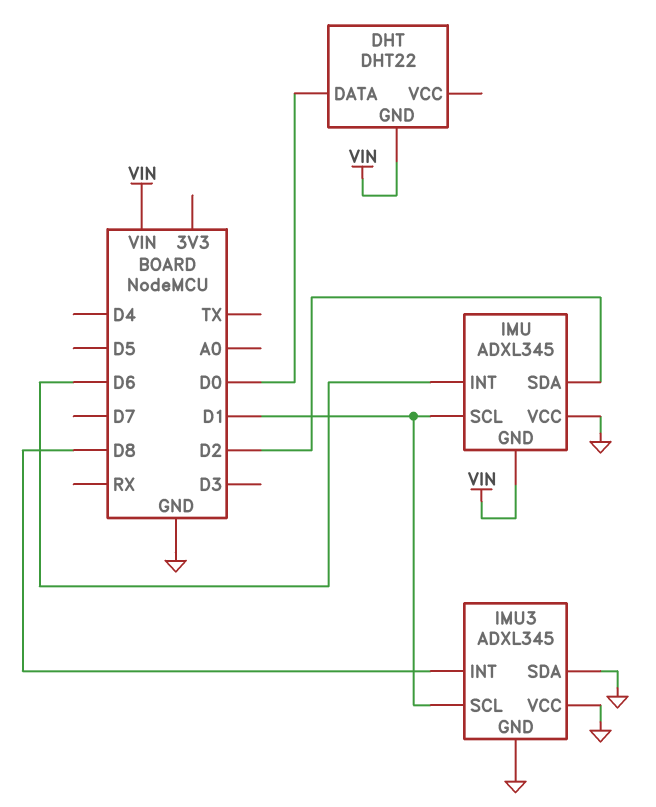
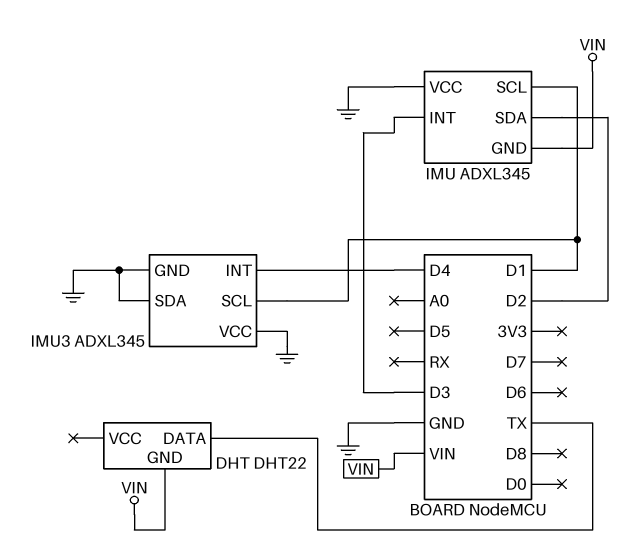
DHT pin DATA: D0 -> TX
IMU pin INT: D6 -> D3
IMU3 pin INT: D8 -> D4

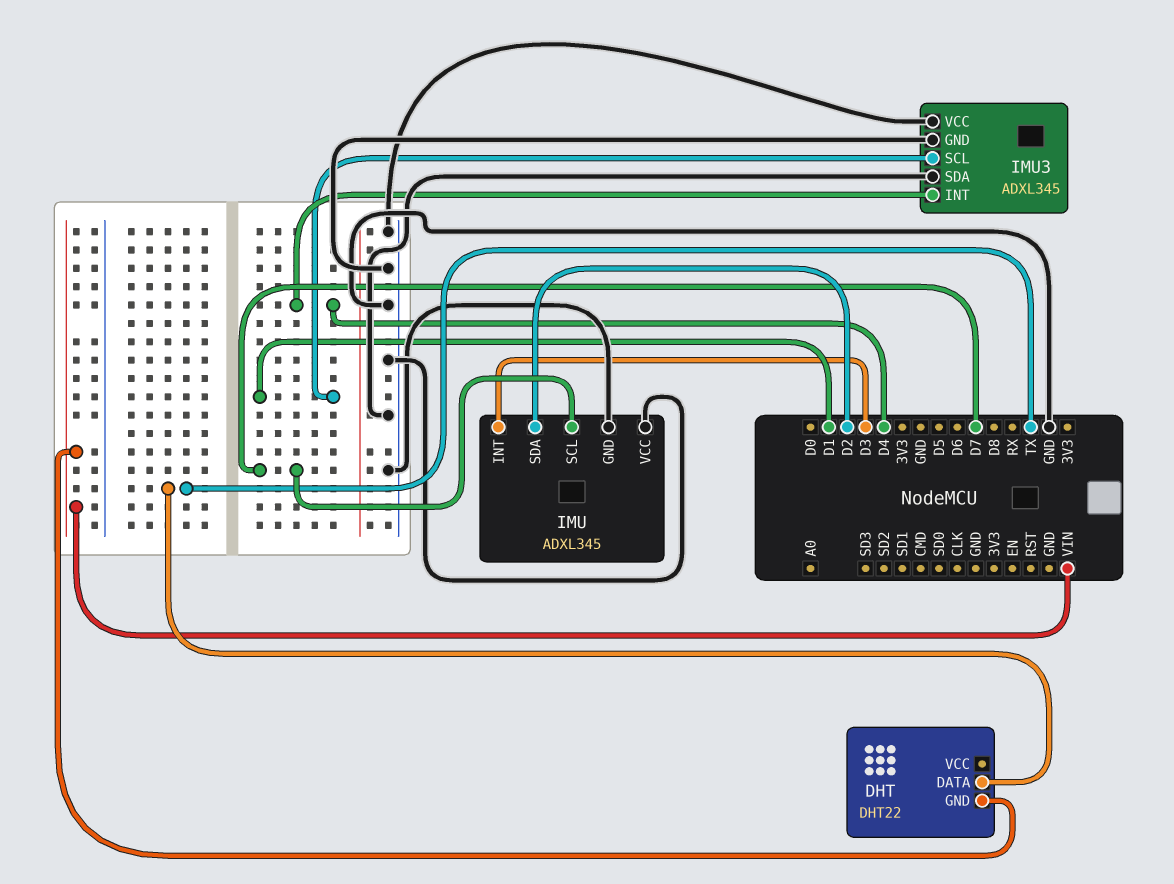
IMU pin GND: VIN -> GND
IMU pin SCL: D1 -> D7

